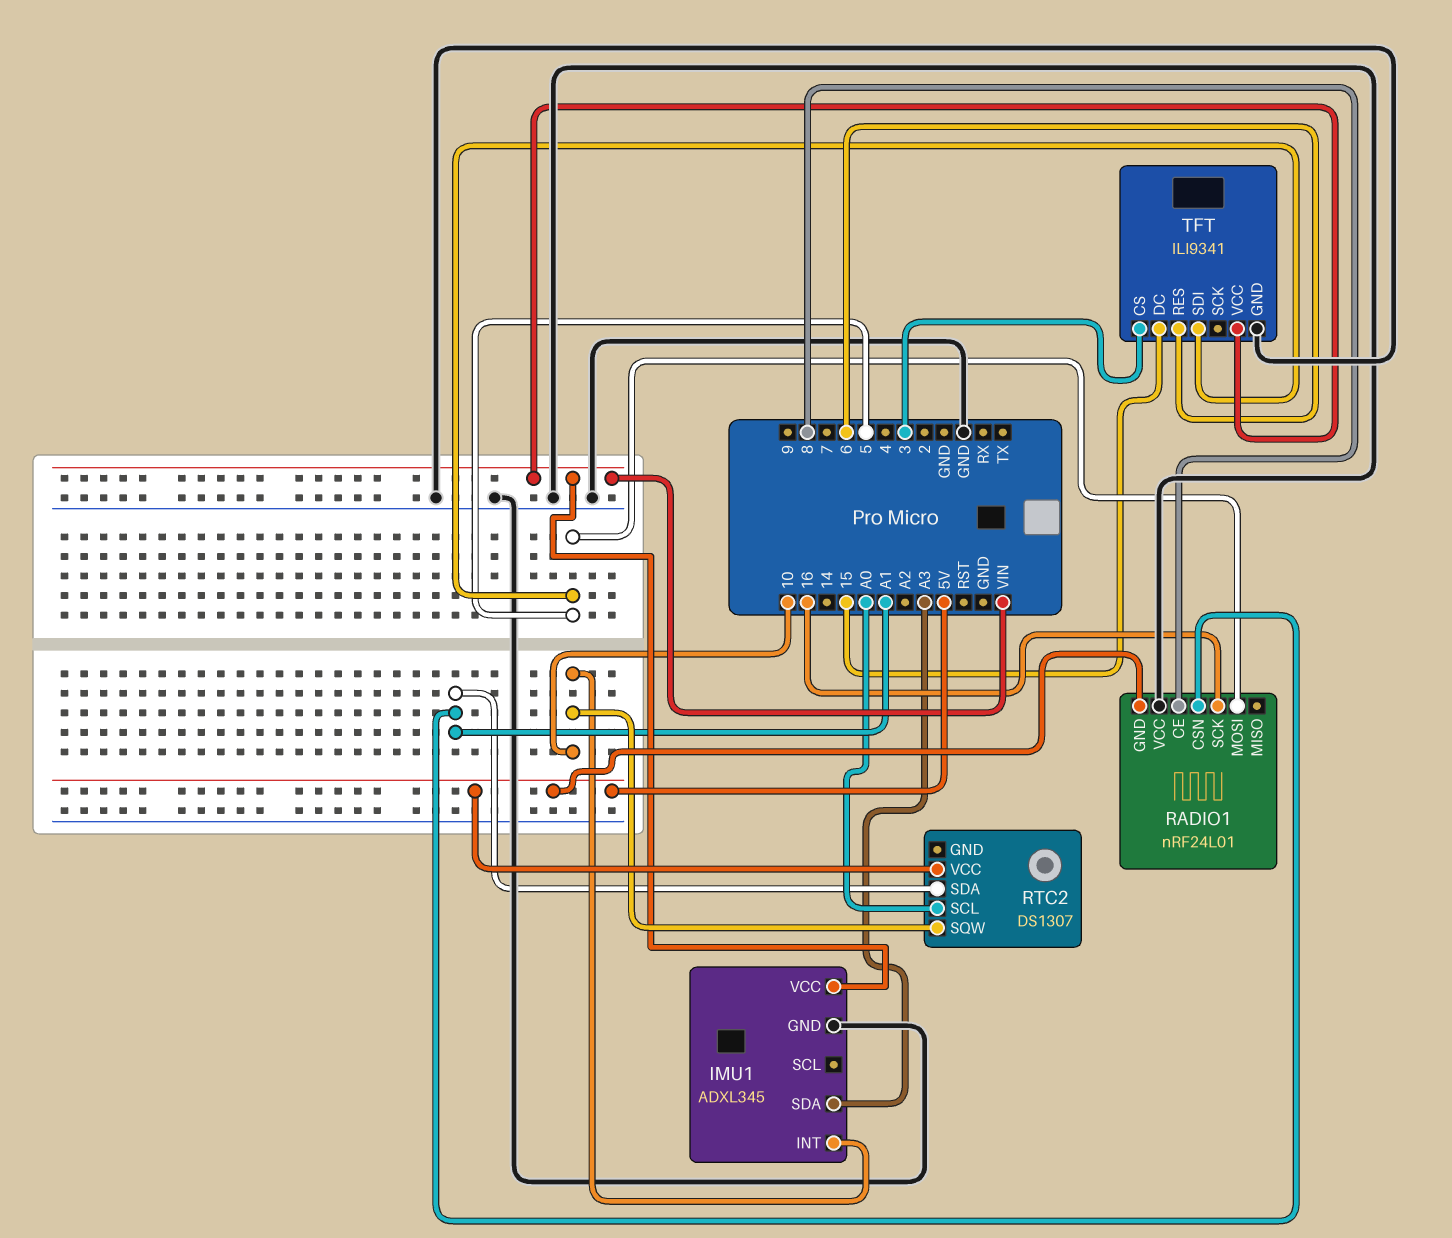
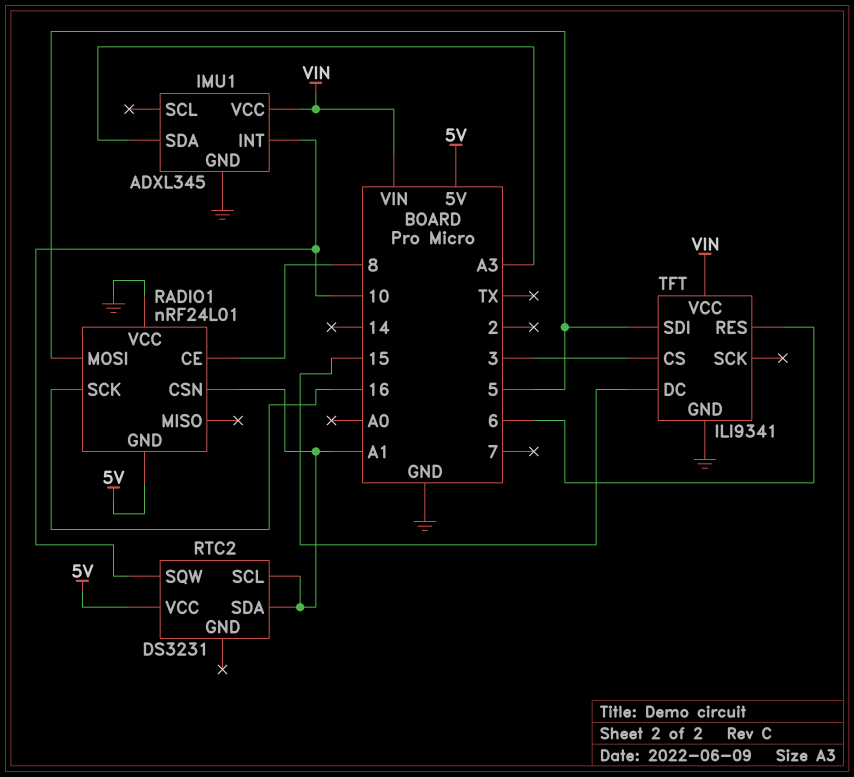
RTC2: DS1307 -> DS3231
RTC2 pin SCL: A0 -> A1

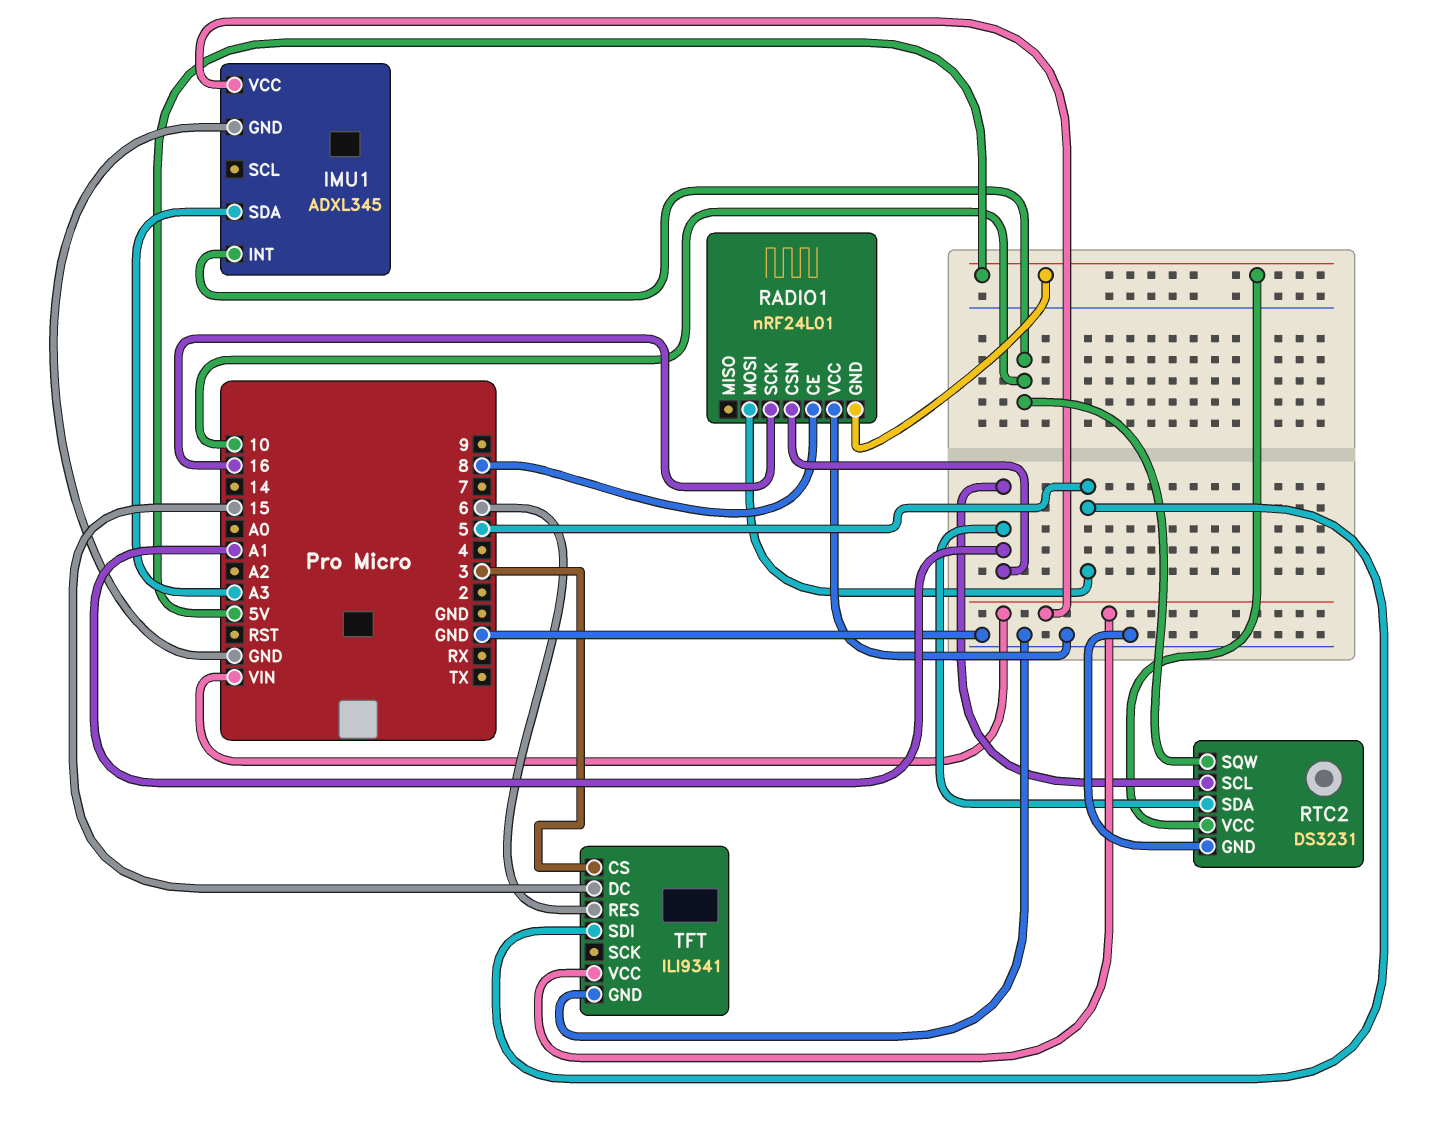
RTC2 pin GND: none -> GND

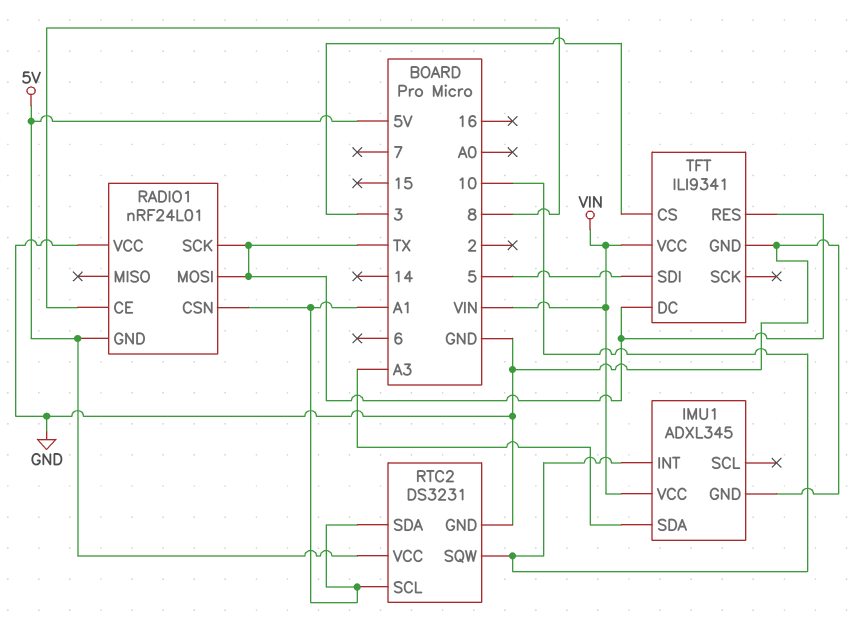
RADIO1 pin MOSI: 5 -> TX
RADIO1 pin SCK: 16 -> TX
TFT pin DC: 15 -> TX
TFT pin RES: 6 -> TX

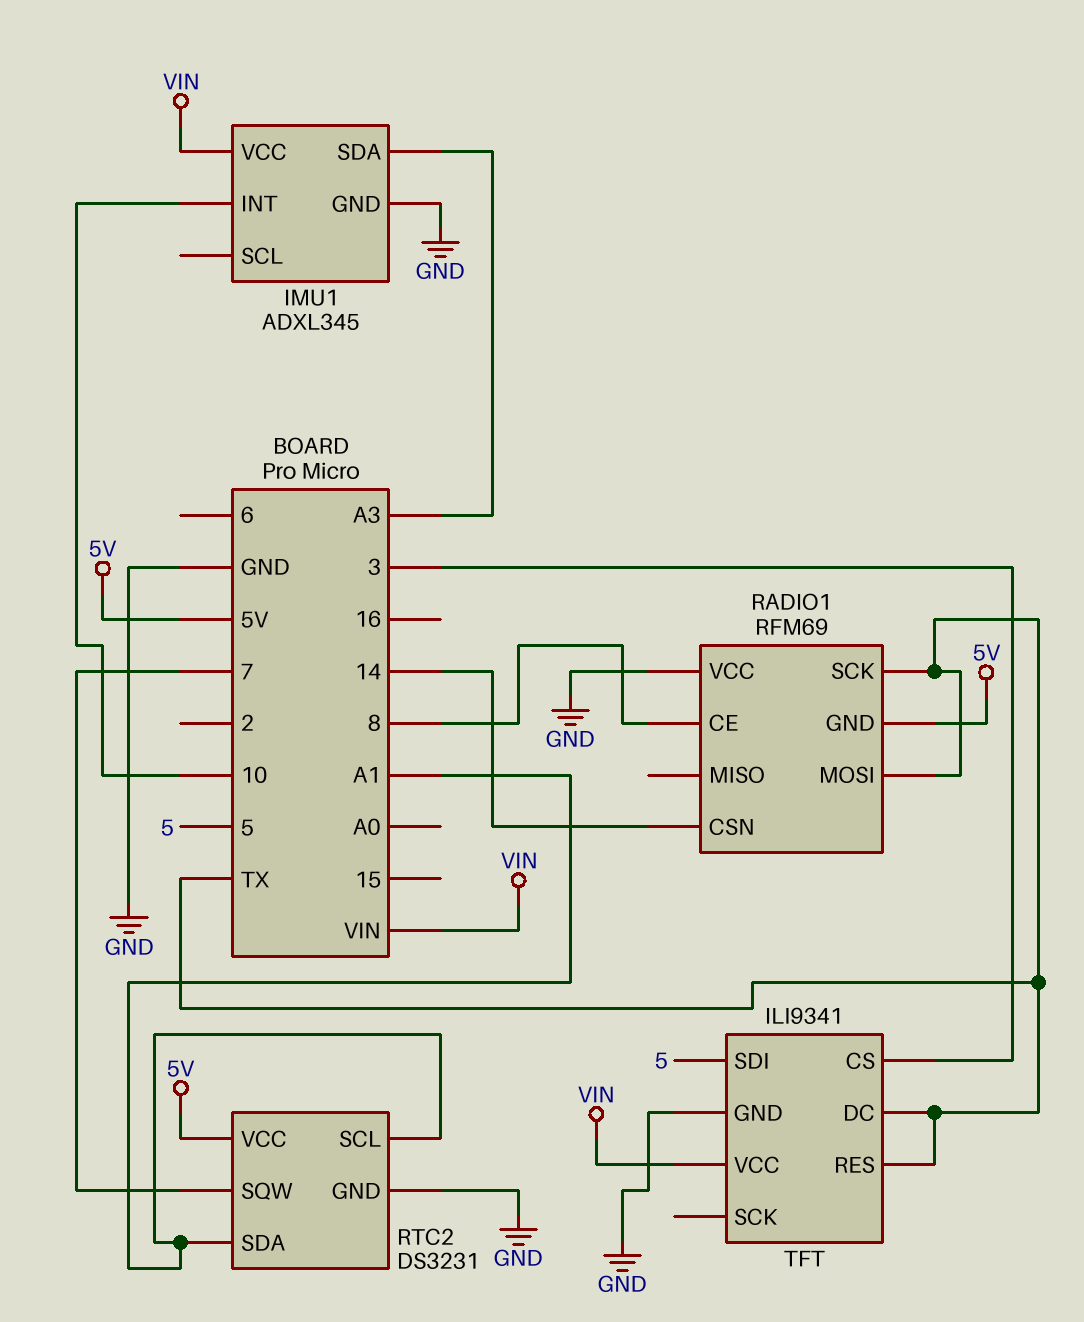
RADIO1: nRF24L01 -> RFM69
RADIO1 pin CSN: A1 -> 14
RTC2 pin SQW: 10 -> 7

